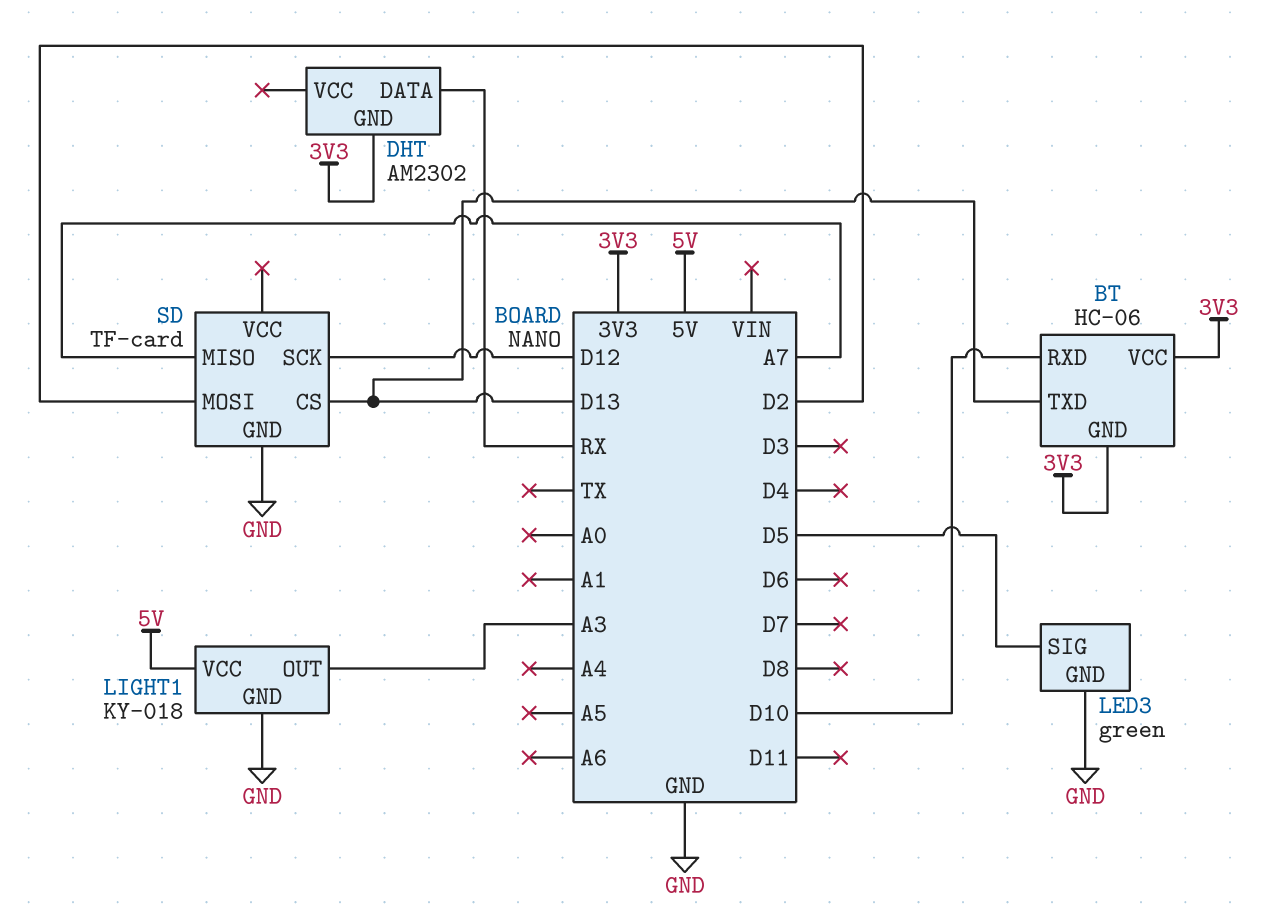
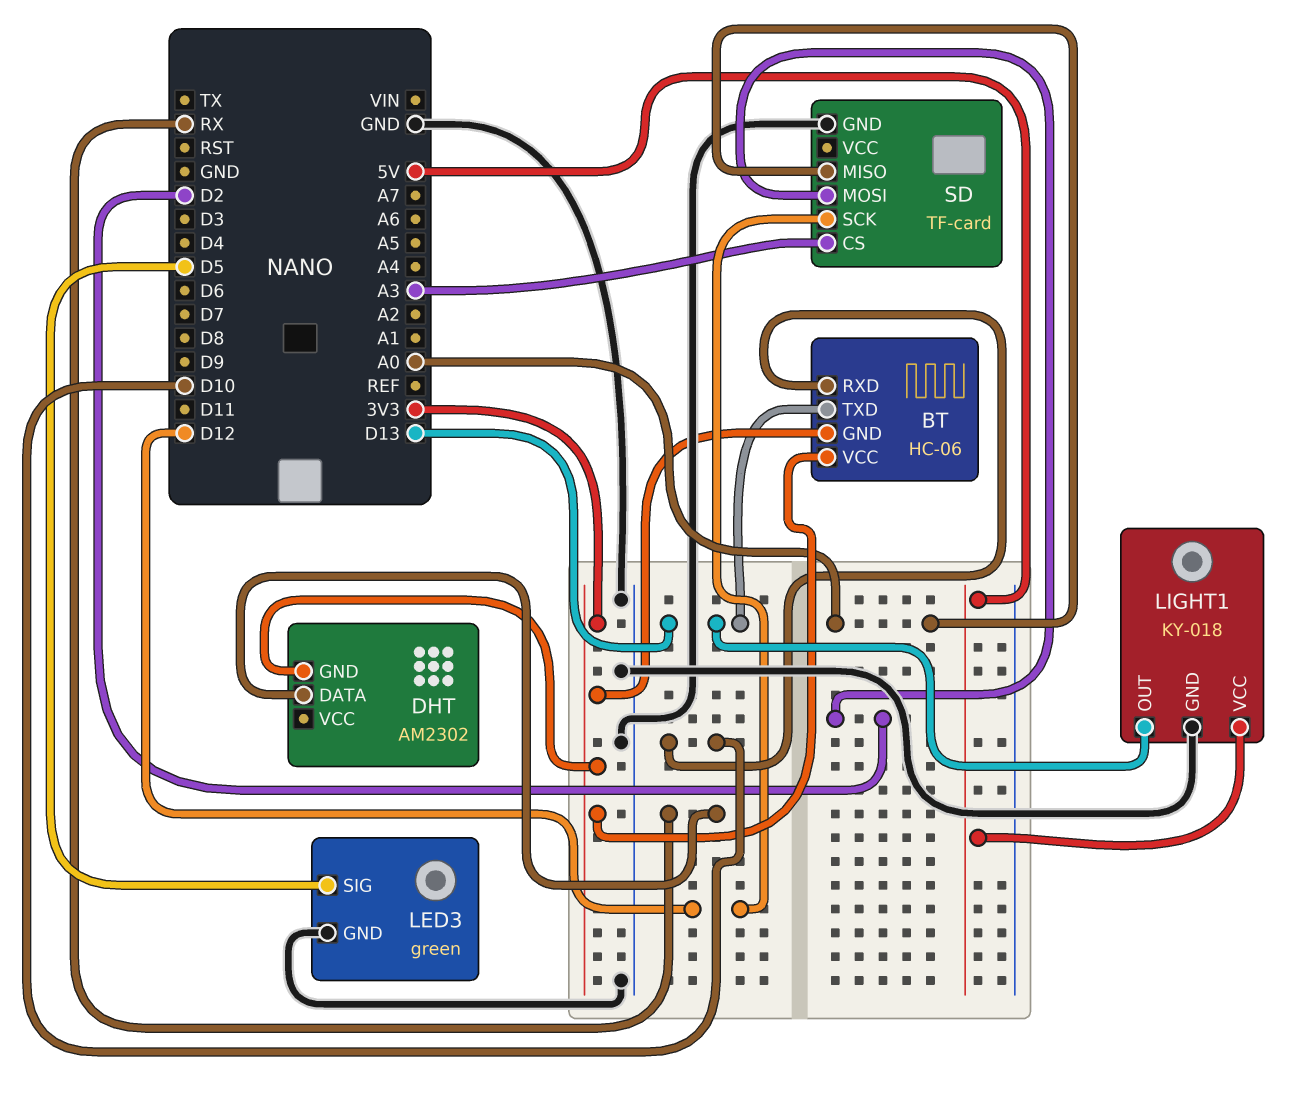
LIGHT1 pin OUT: A3 -> D13
SD pin CS: D13 -> A3
SD pin MISO: A7 -> A0

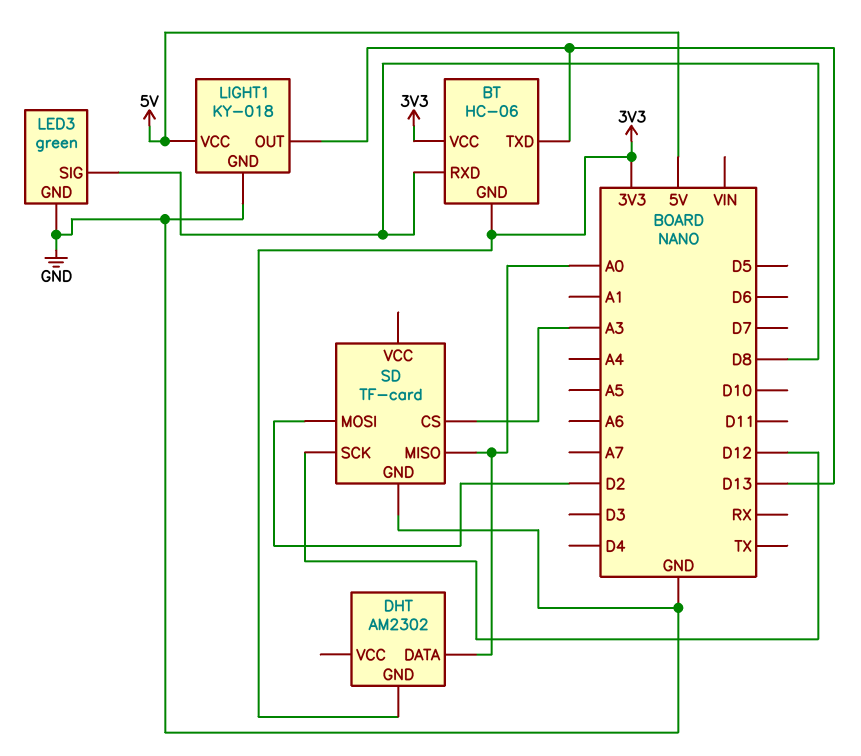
BT pin RXD: D10 -> D8
DHT pin DATA: RX -> A0
LED3 pin SIG: D5 -> D8

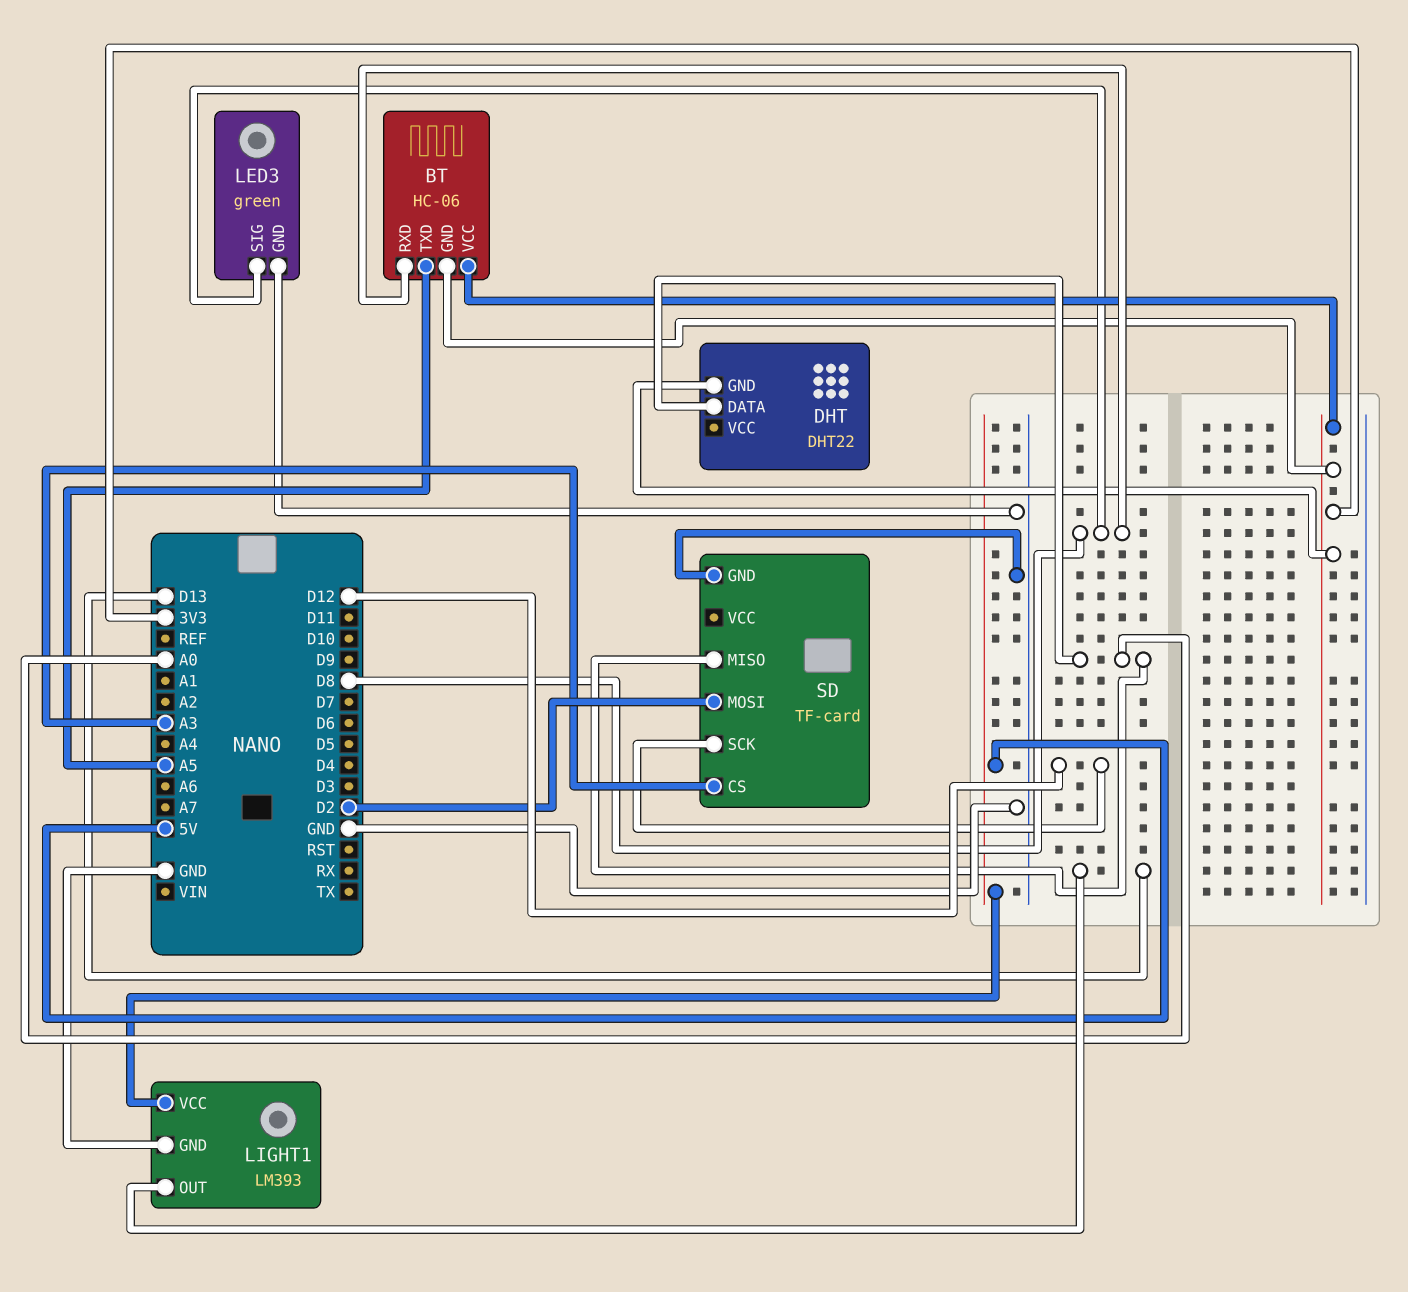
BT pin TXD: D13 -> A5
DHT: AM2302 -> DHT22
LIGHT1: KY-018 -> LM393

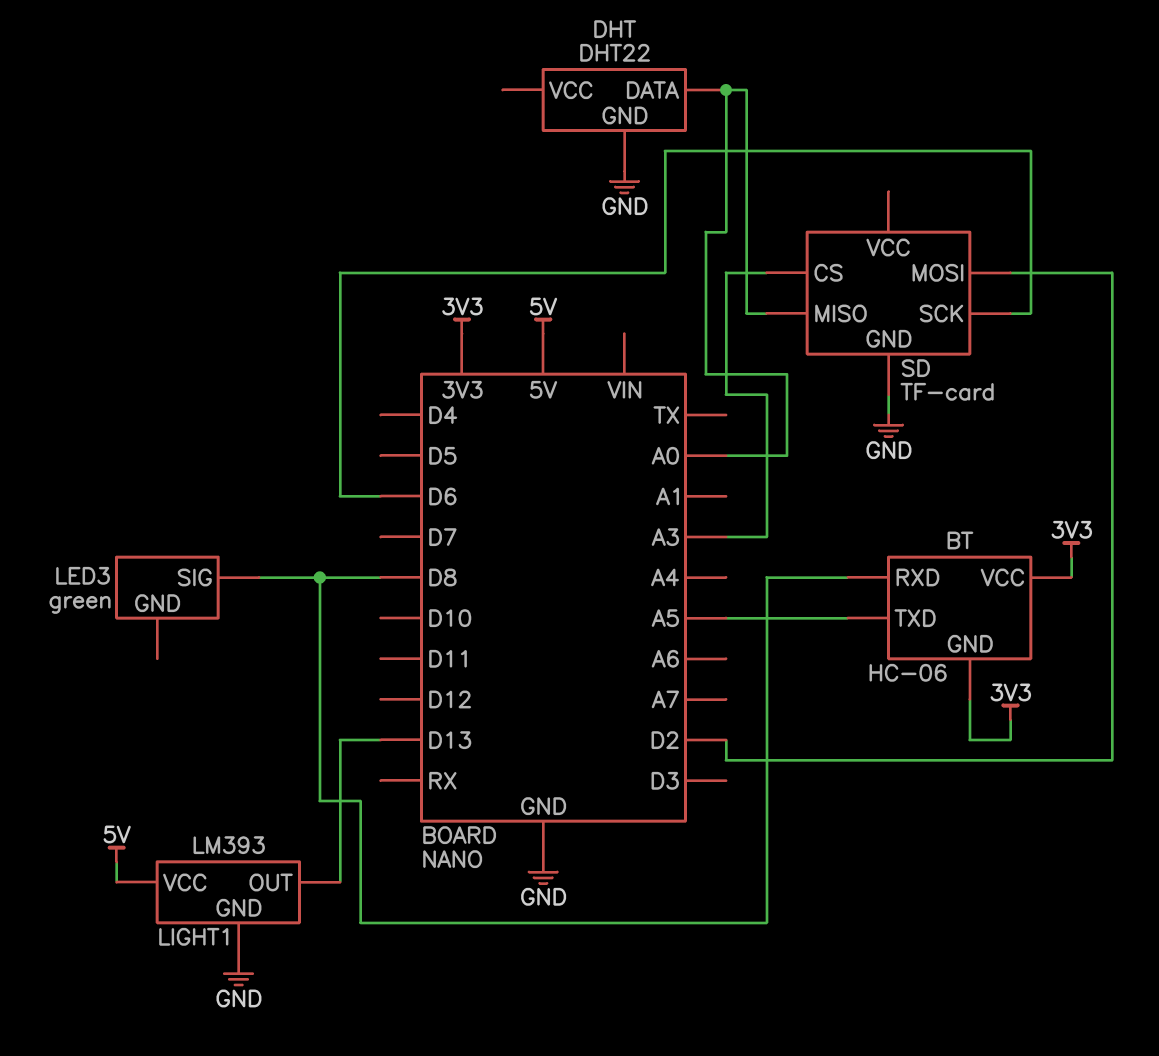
DHT pin GND: 3V3 -> GND
LED3 pin GND: GND -> none
SD pin SCK: D12 -> D6

